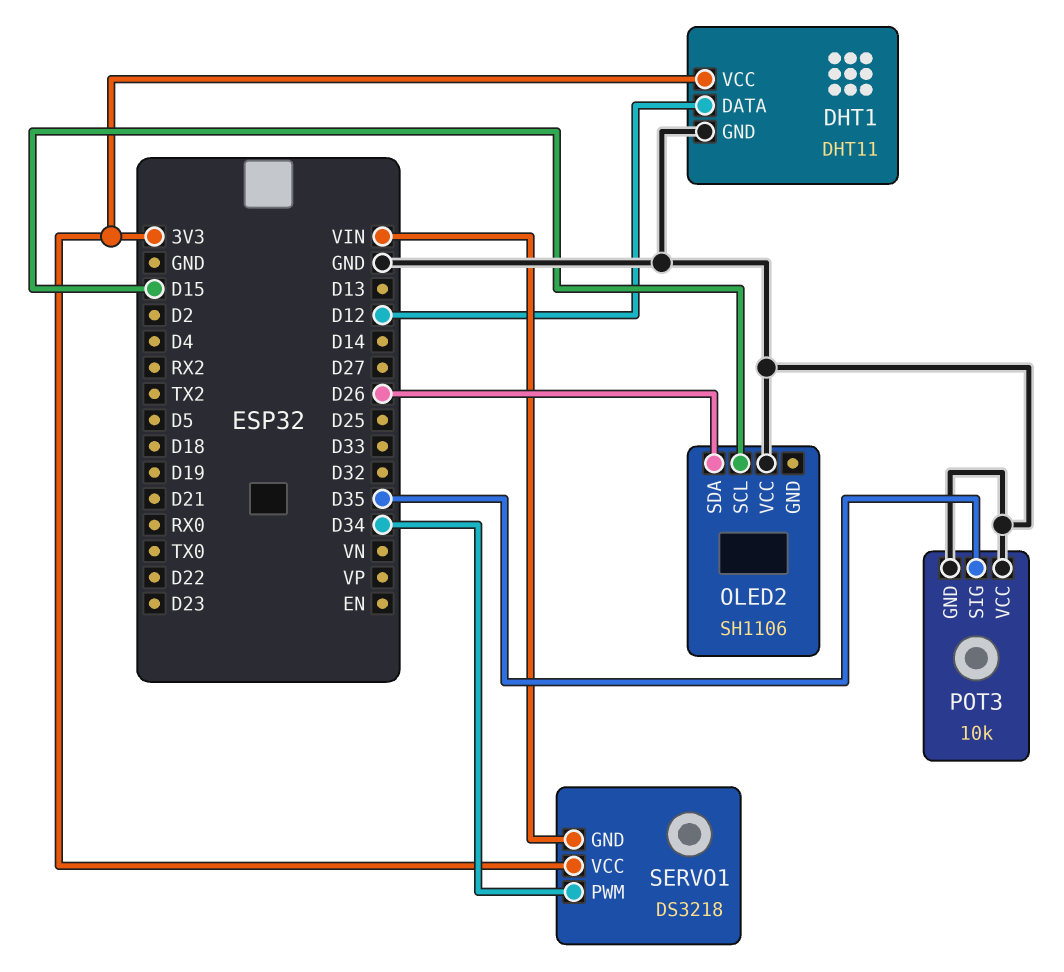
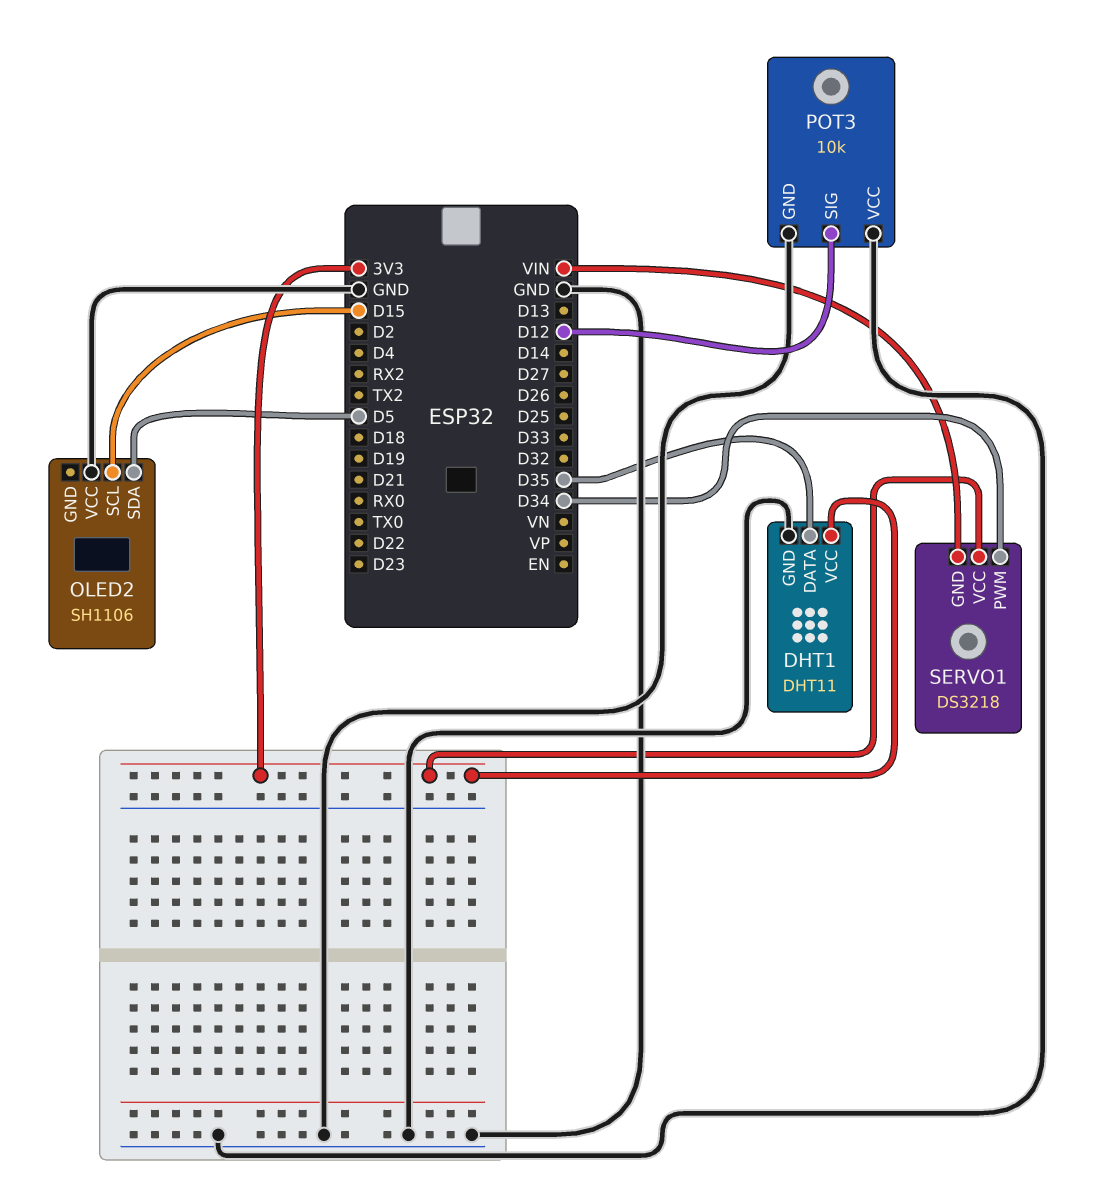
DHT1 pin DATA: D12 -> D35
OLED2 pin SDA: D26 -> D5
POT3 pin SIG: D35 -> D12

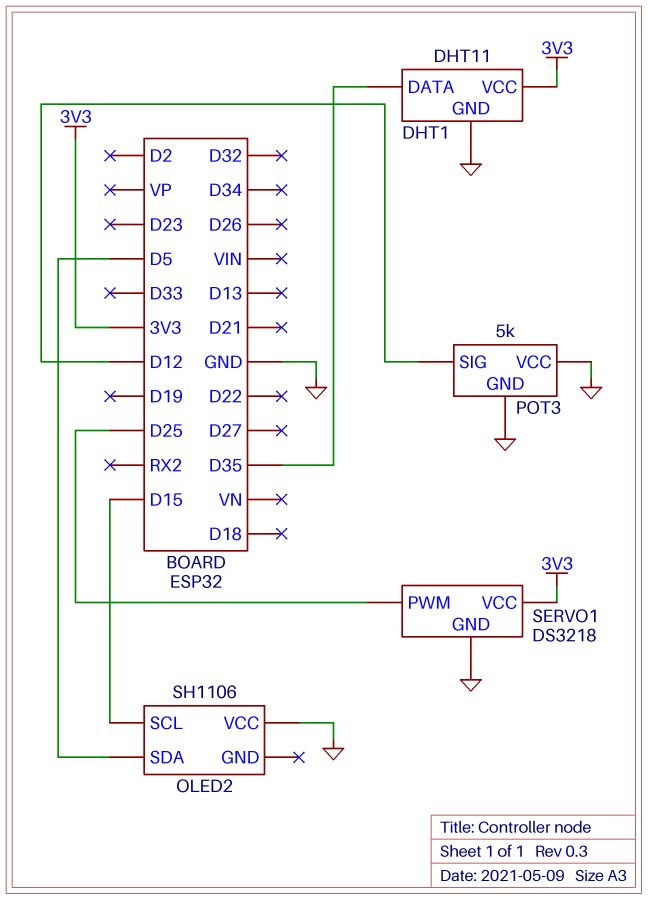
POT3: 10k -> 5k
SERVO1 pin GND: VIN -> GND
SERVO1 pin PWM: D34 -> D25

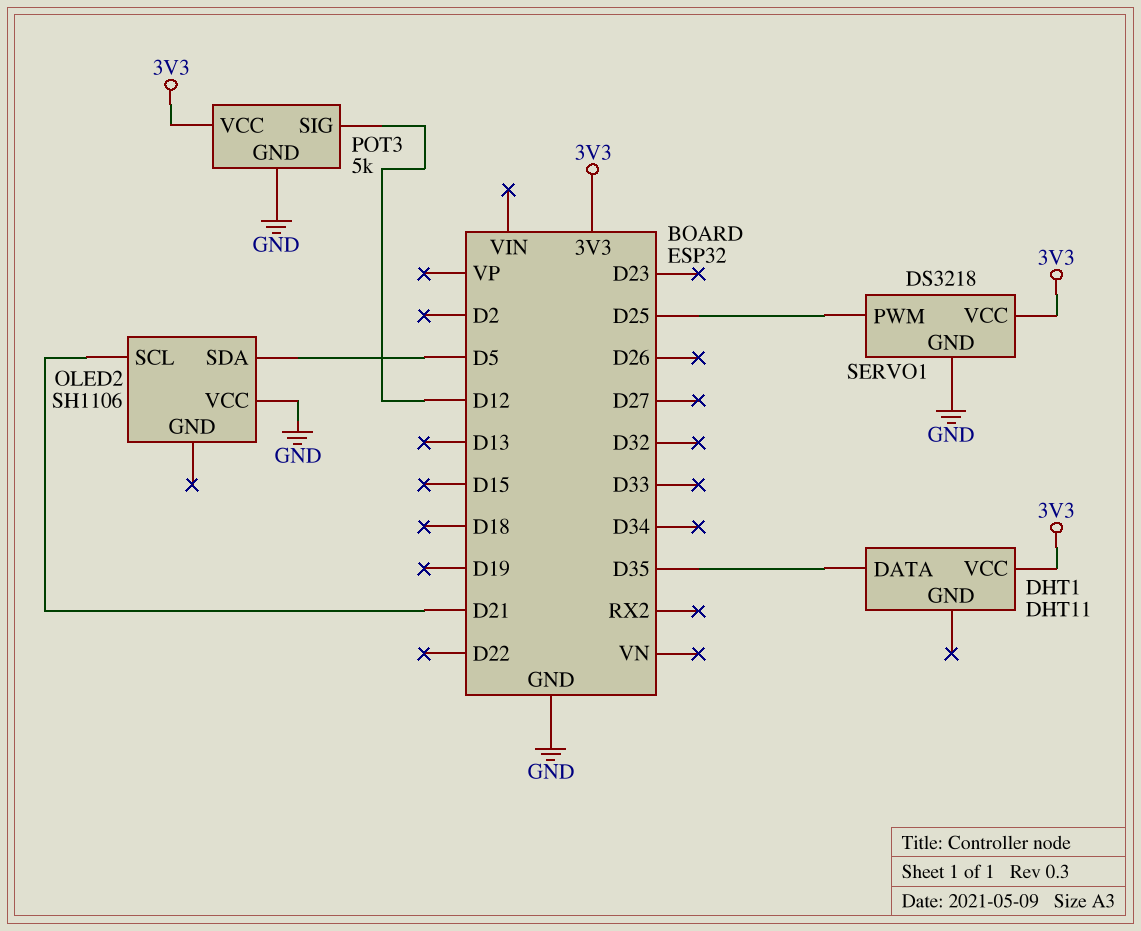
DHT1 pin GND: GND -> none
OLED2 pin SCL: D15 -> D21
POT3 pin VCC: GND -> 3V3

